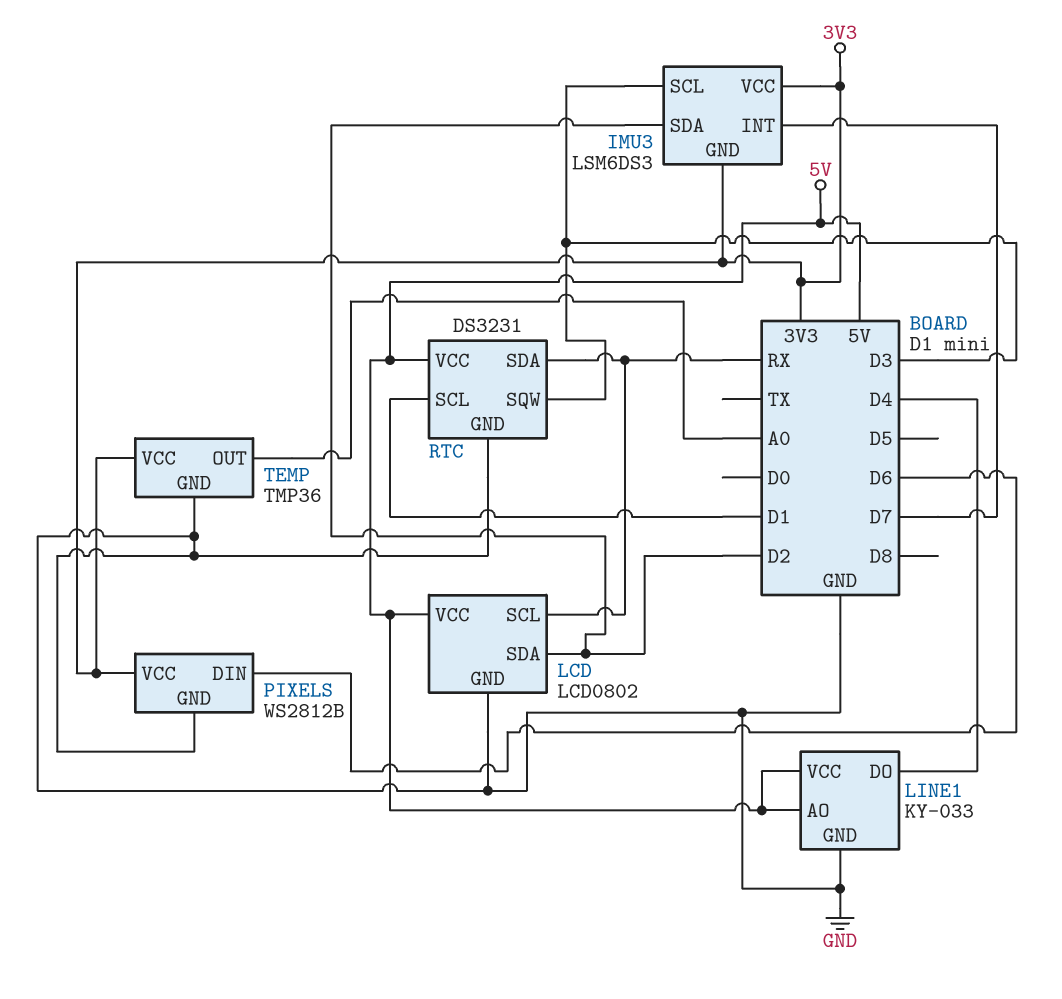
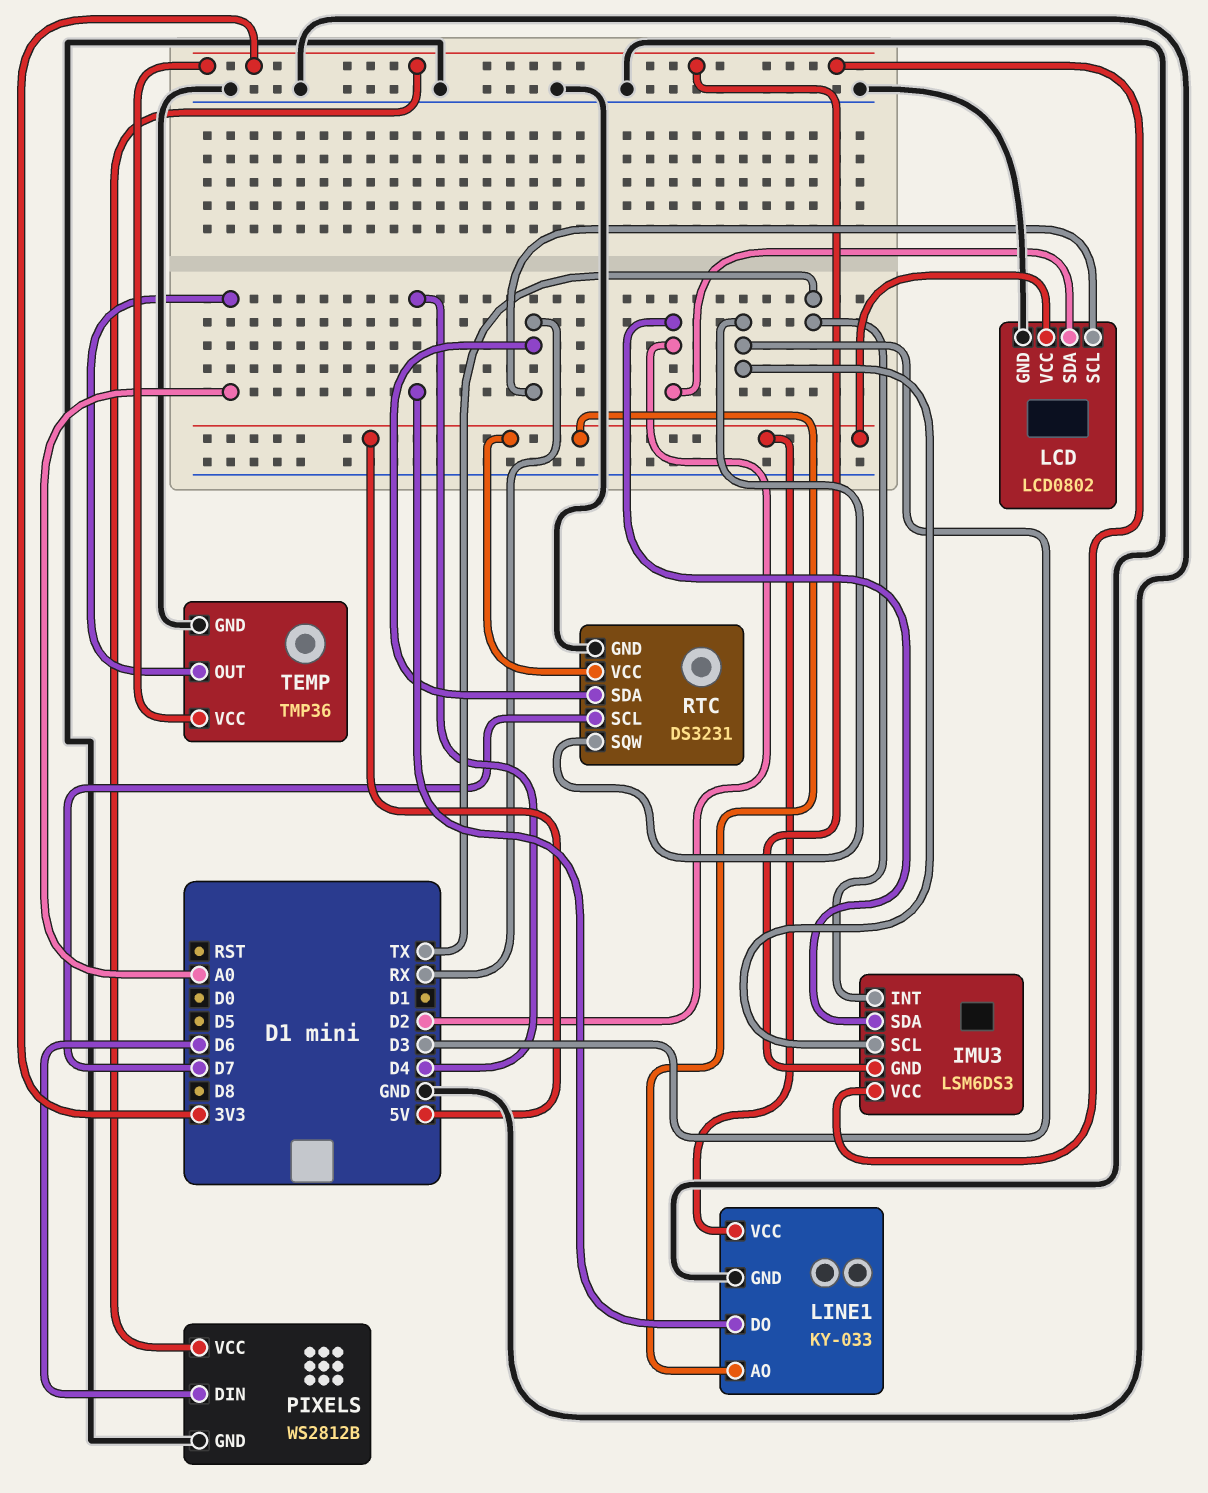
IMU3 pin INT: D7 -> TX
RTC pin SCL: D1 -> D7

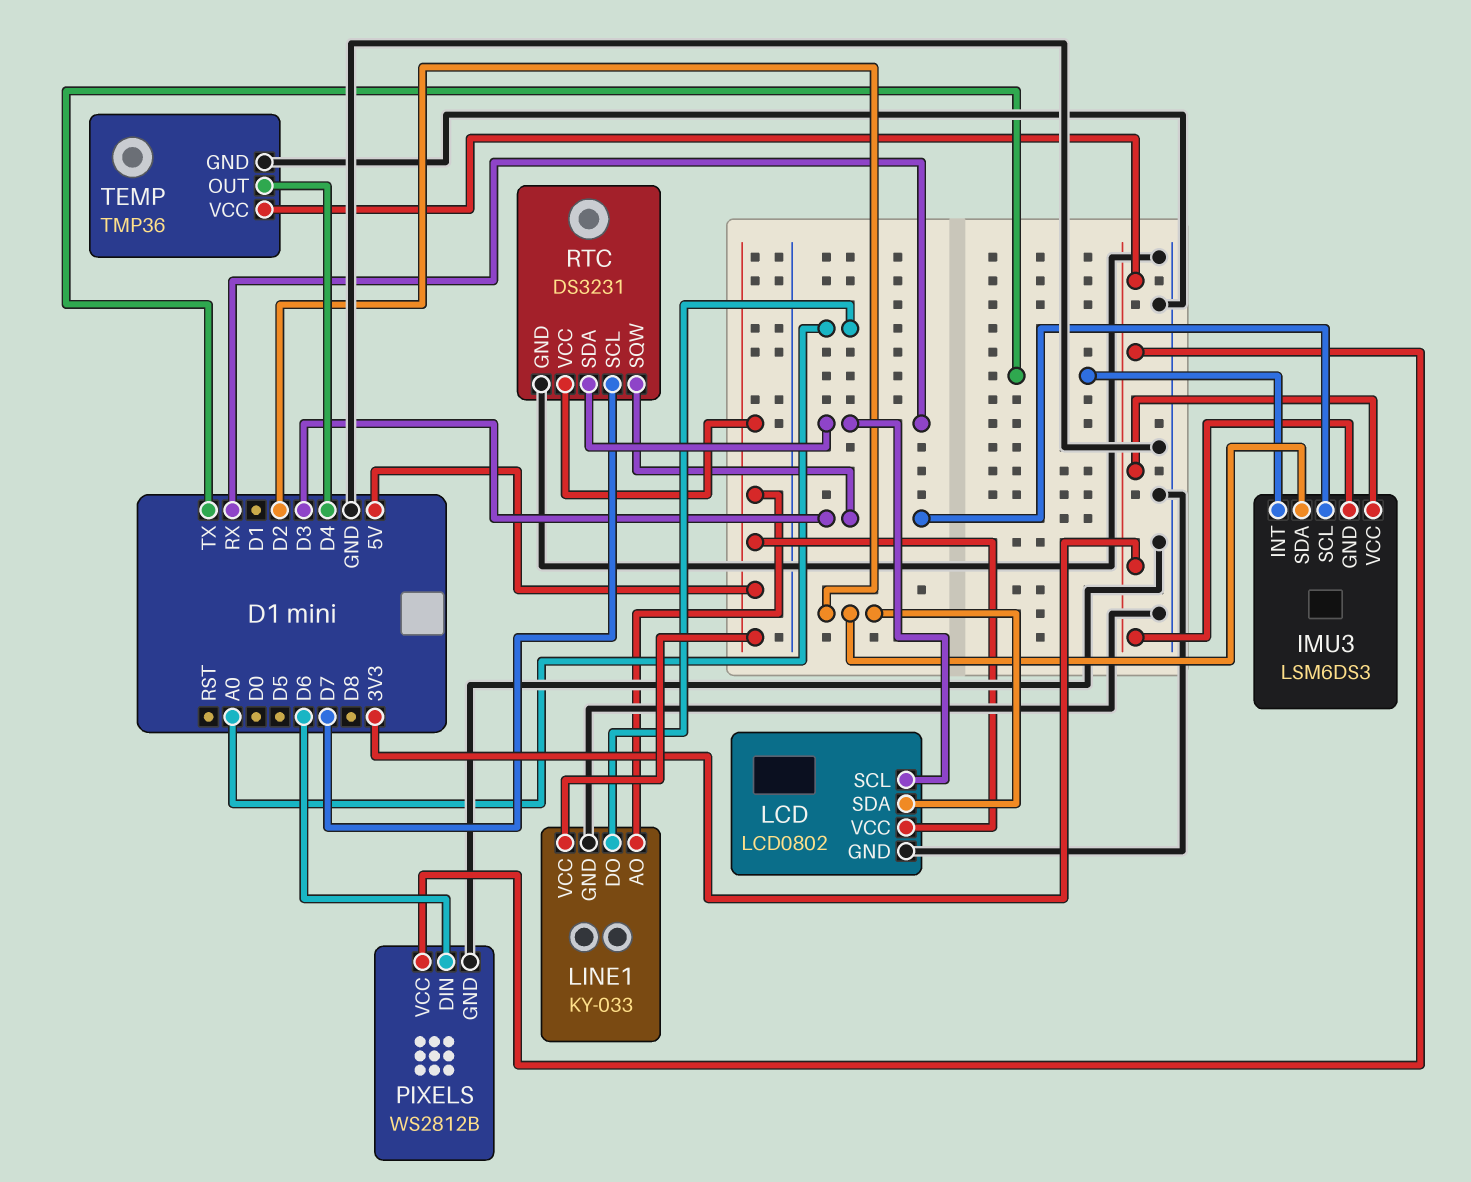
LINE1 pin DO: D4 -> A0
TEMP pin OUT: A0 -> D4

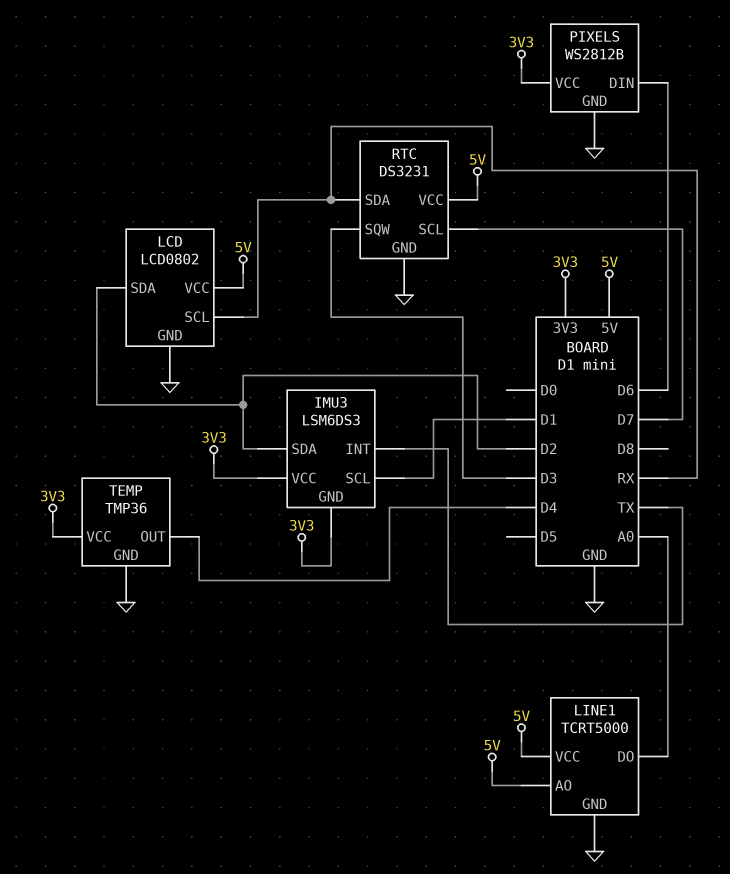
IMU3 pin SCL: D3 -> D1
LINE1: KY-033 -> TCRT5000

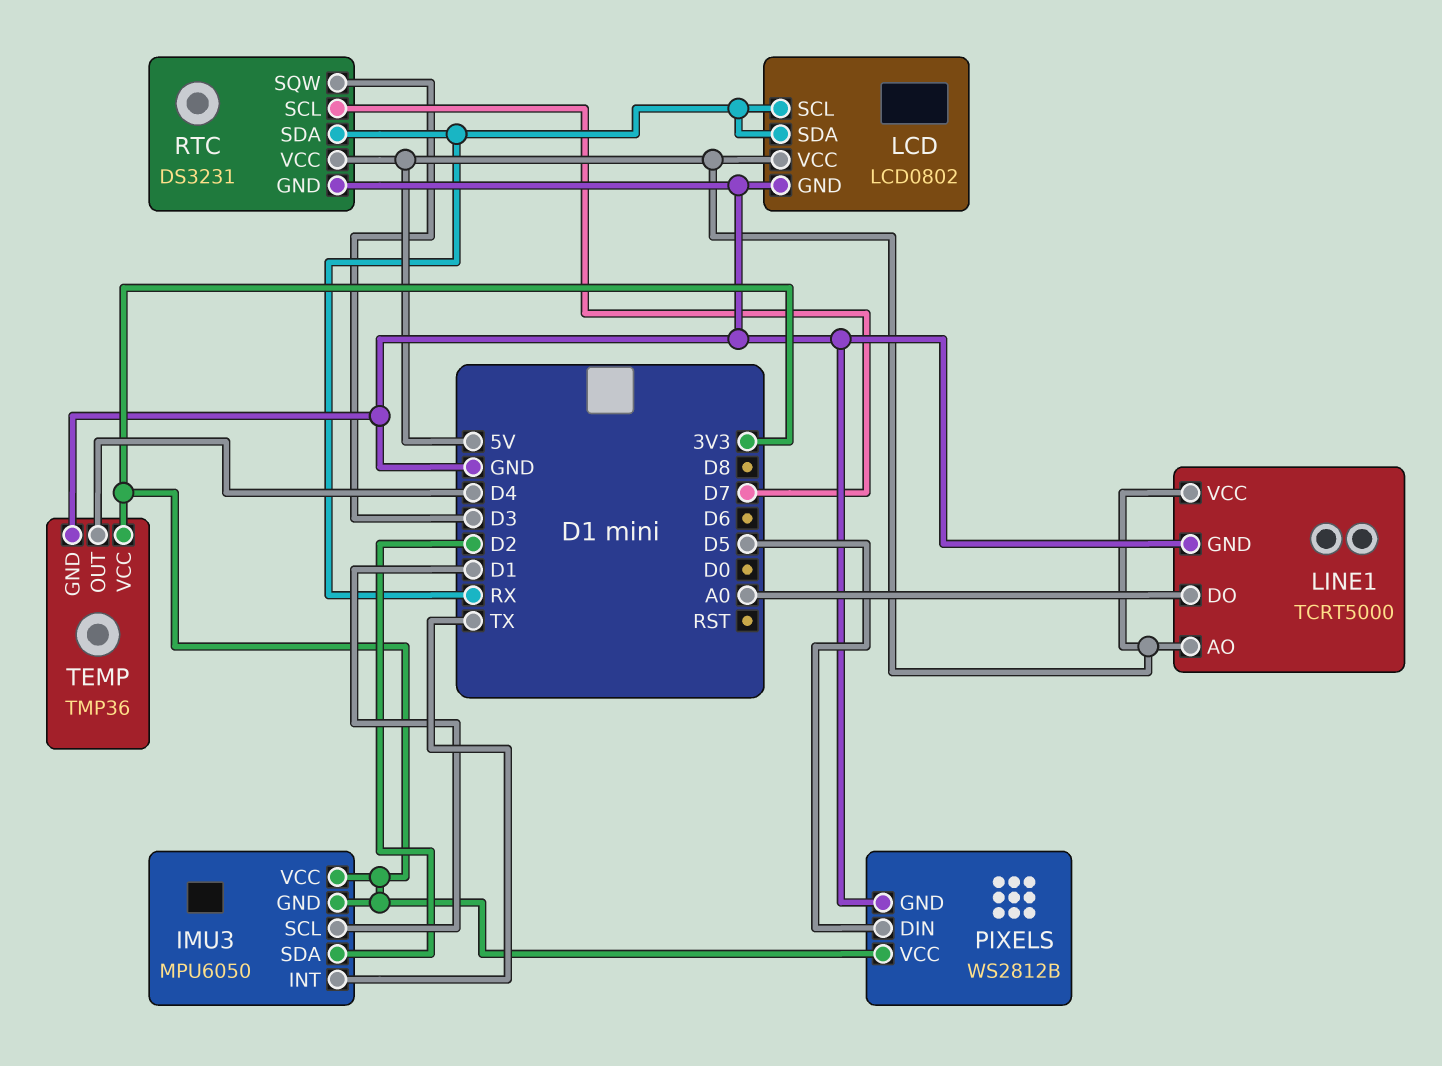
IMU3: LSM6DS3 -> MPU6050
LCD pin SDA: D2 -> RX
PIXELS pin DIN: D6 -> D5

